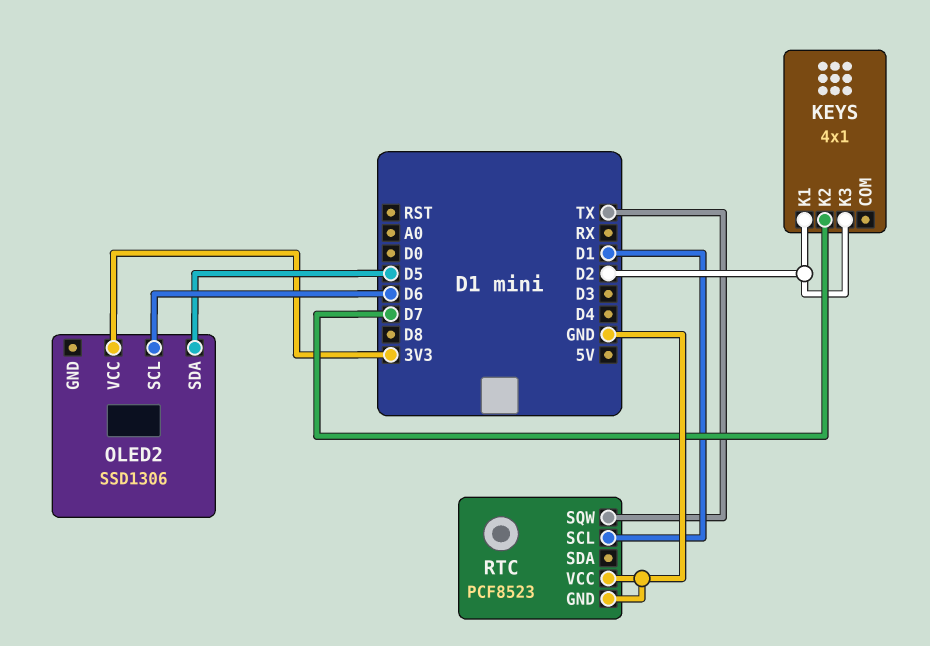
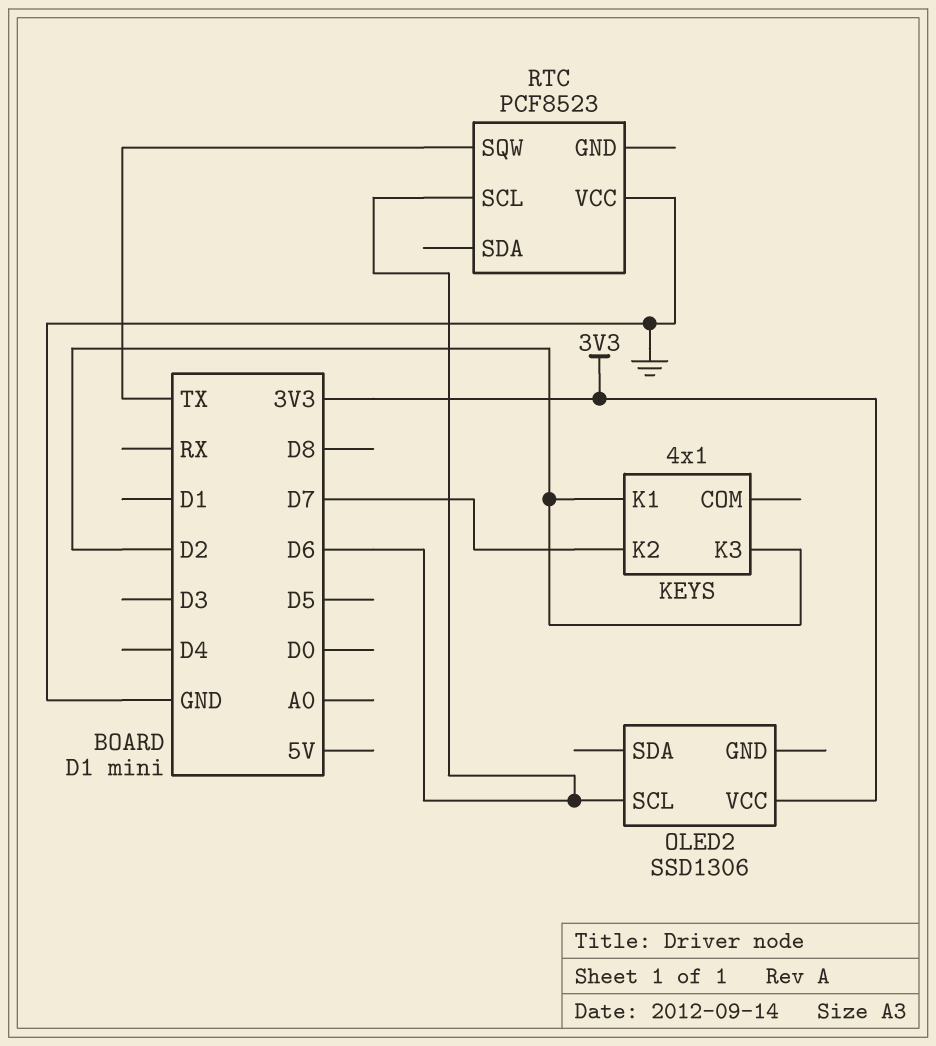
OLED2 pin SDA: D5 -> none
RTC pin GND: GND -> none
RTC pin SCL: D1 -> D6

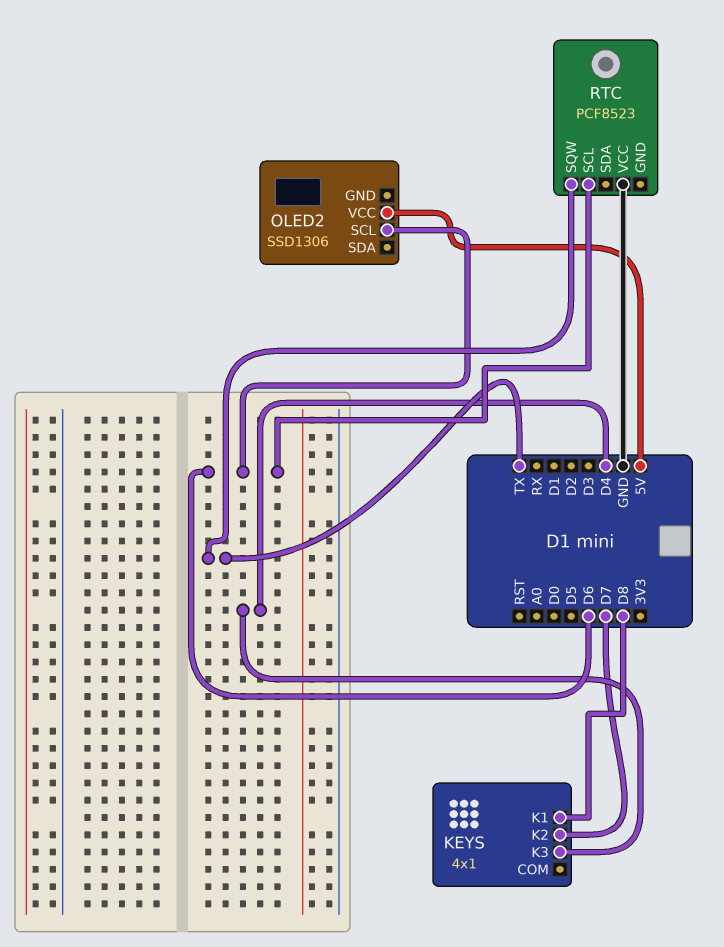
KEYS pin K1: D2 -> D8
KEYS pin K3: D2 -> D4
OLED2 pin VCC: 3V3 -> 5V

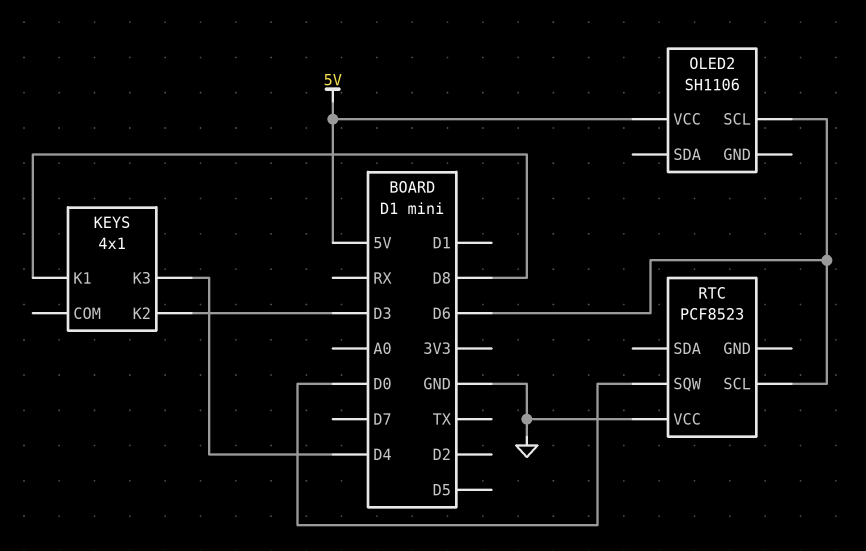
KEYS pin K2: D7 -> D3
OLED2: SSD1306 -> SH1106
RTC pin SQW: TX -> D0

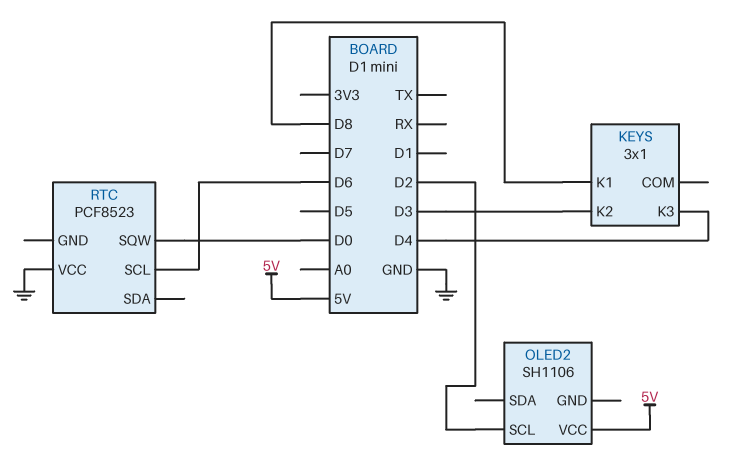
KEYS: 4x1 -> 3x1
OLED2 pin SCL: D6 -> D2

